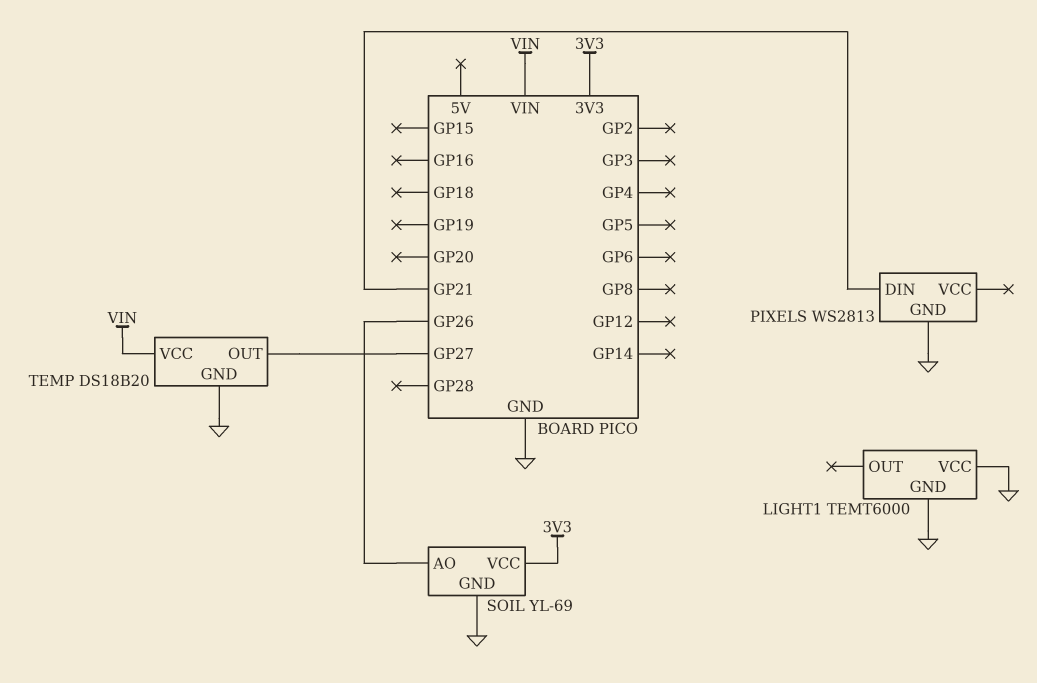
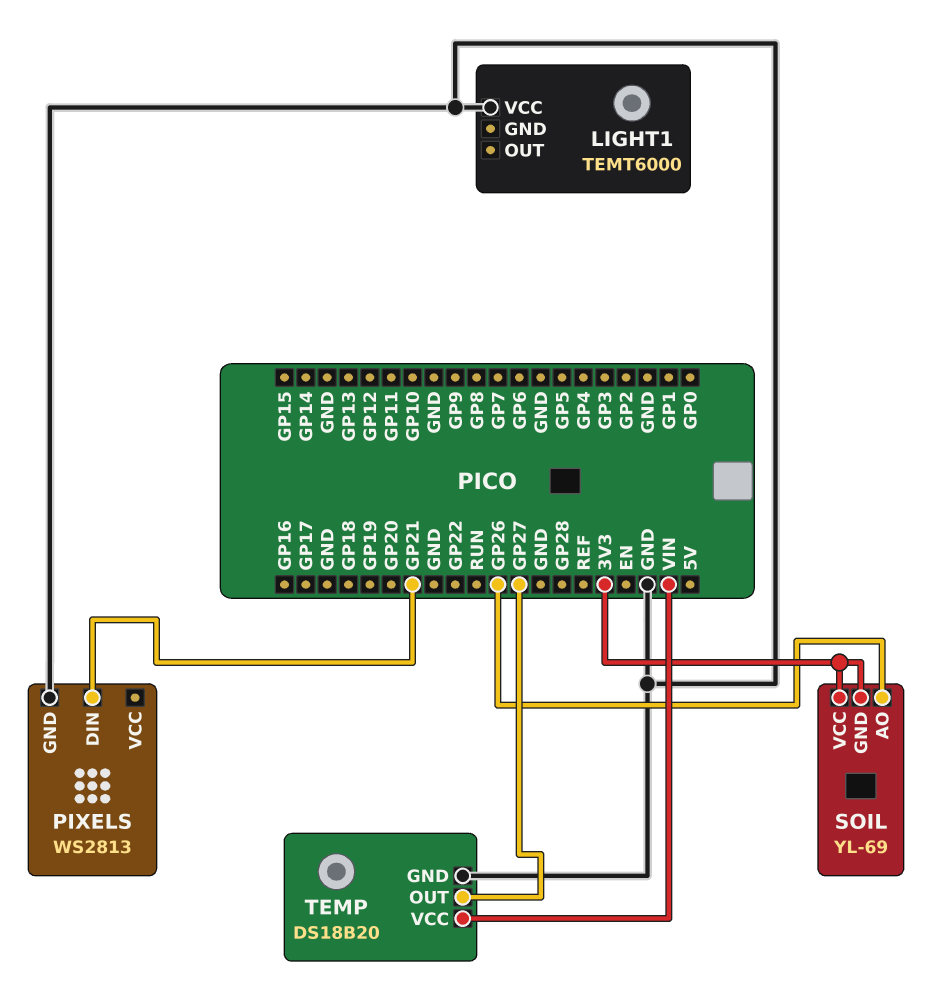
LIGHT1 pin GND: GND -> none
SOIL pin GND: GND -> 3V3

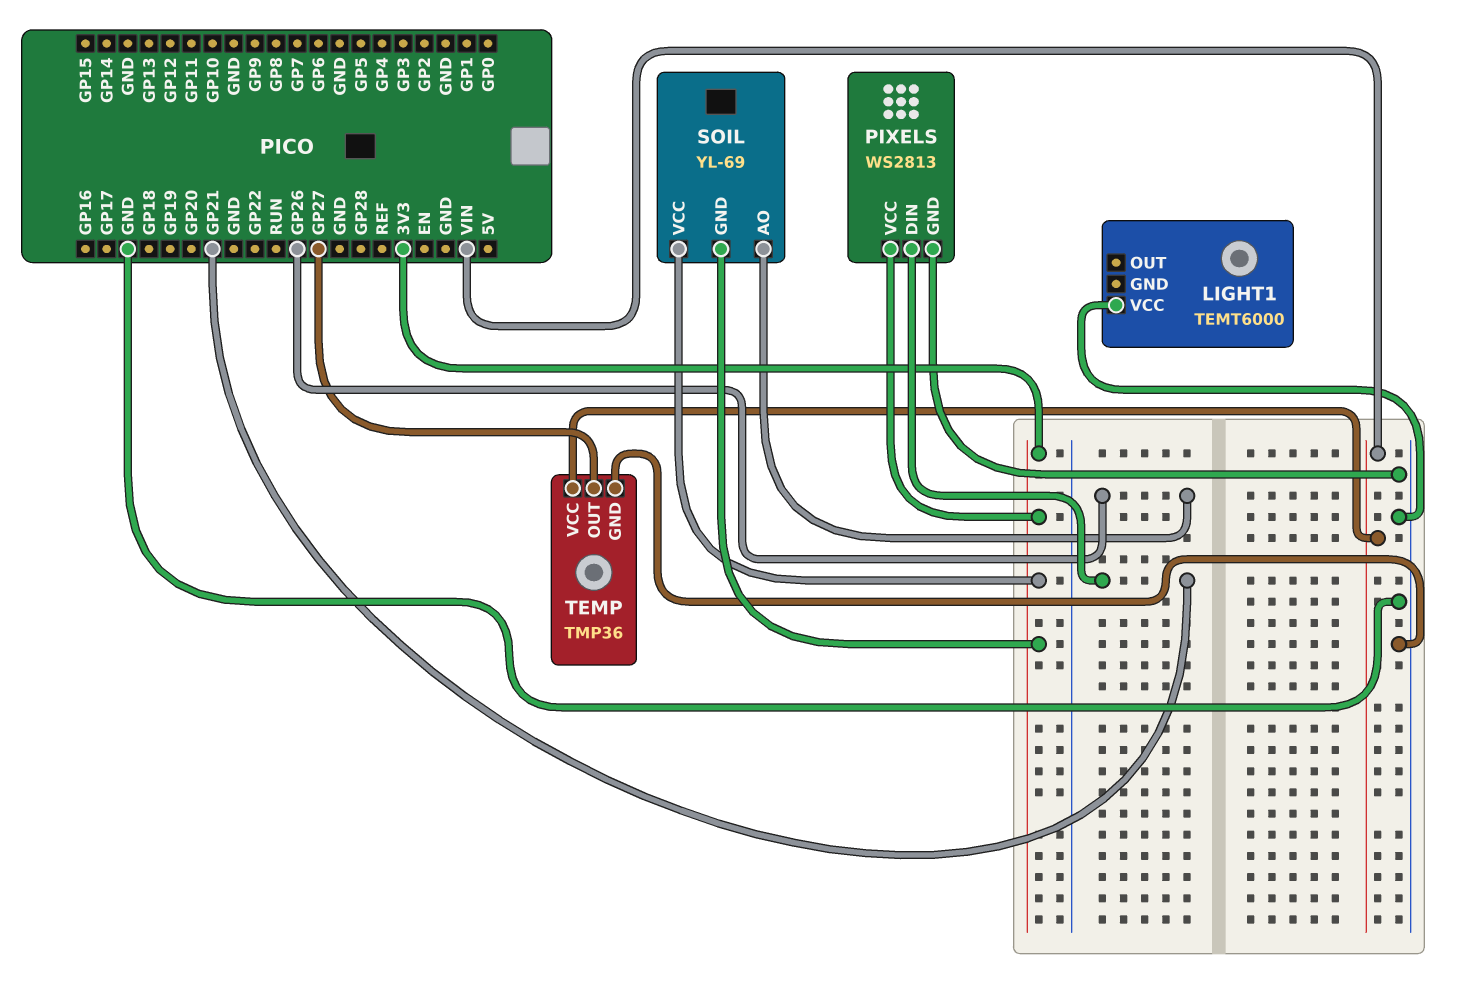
PIXELS pin VCC: none -> 3V3
TEMP: DS18B20 -> TMP36

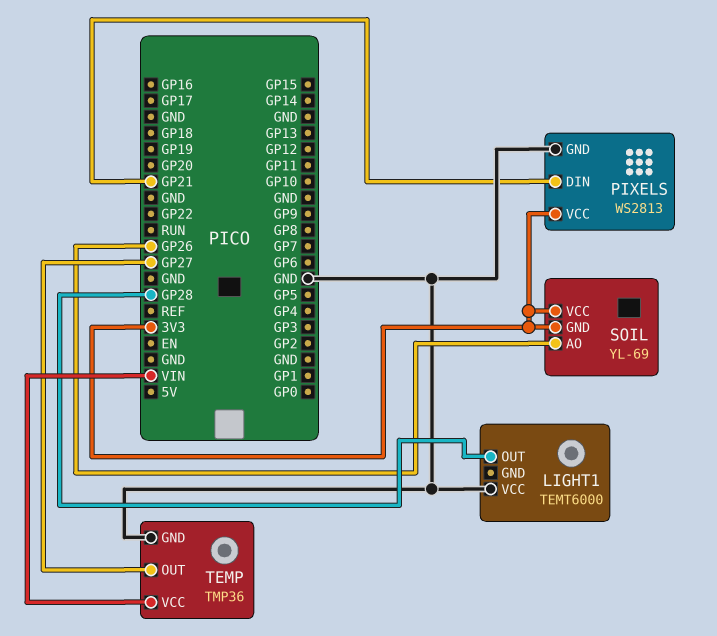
LIGHT1 pin OUT: none -> GP28

